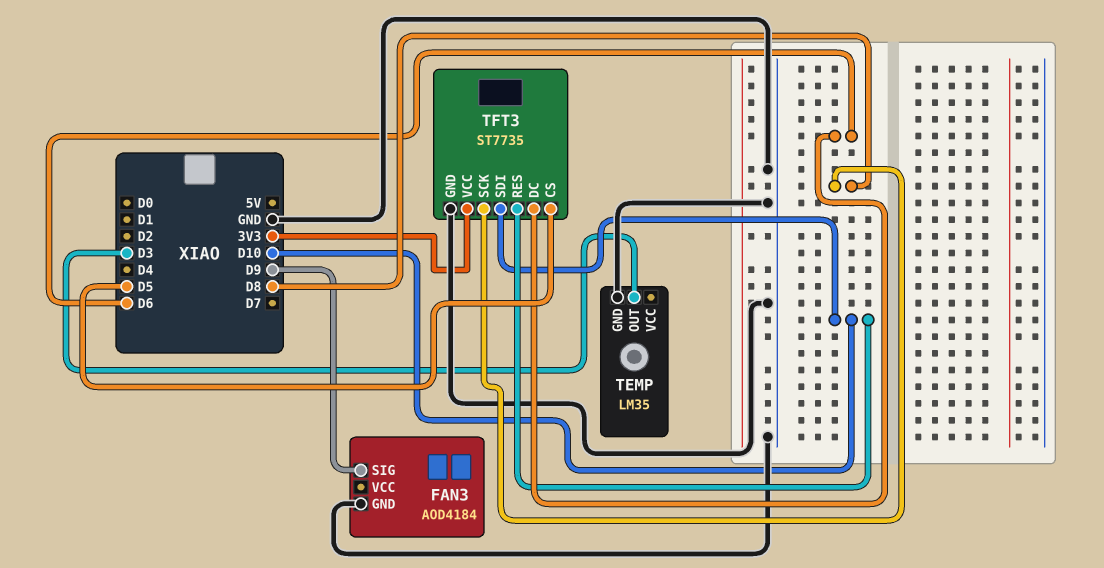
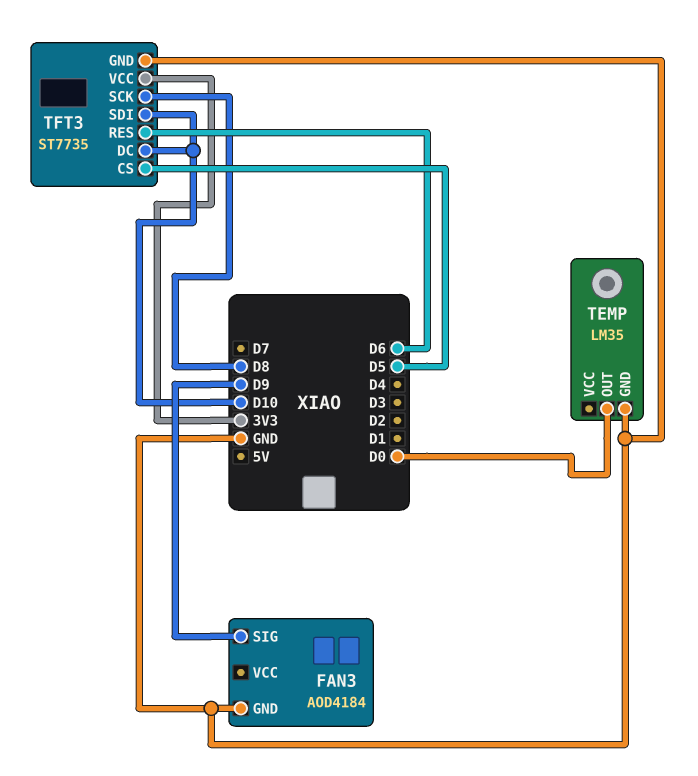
TEMP pin OUT: D3 -> D0
TFT3 pin DC: D6 -> D10
TFT3 pin RES: D10 -> D6

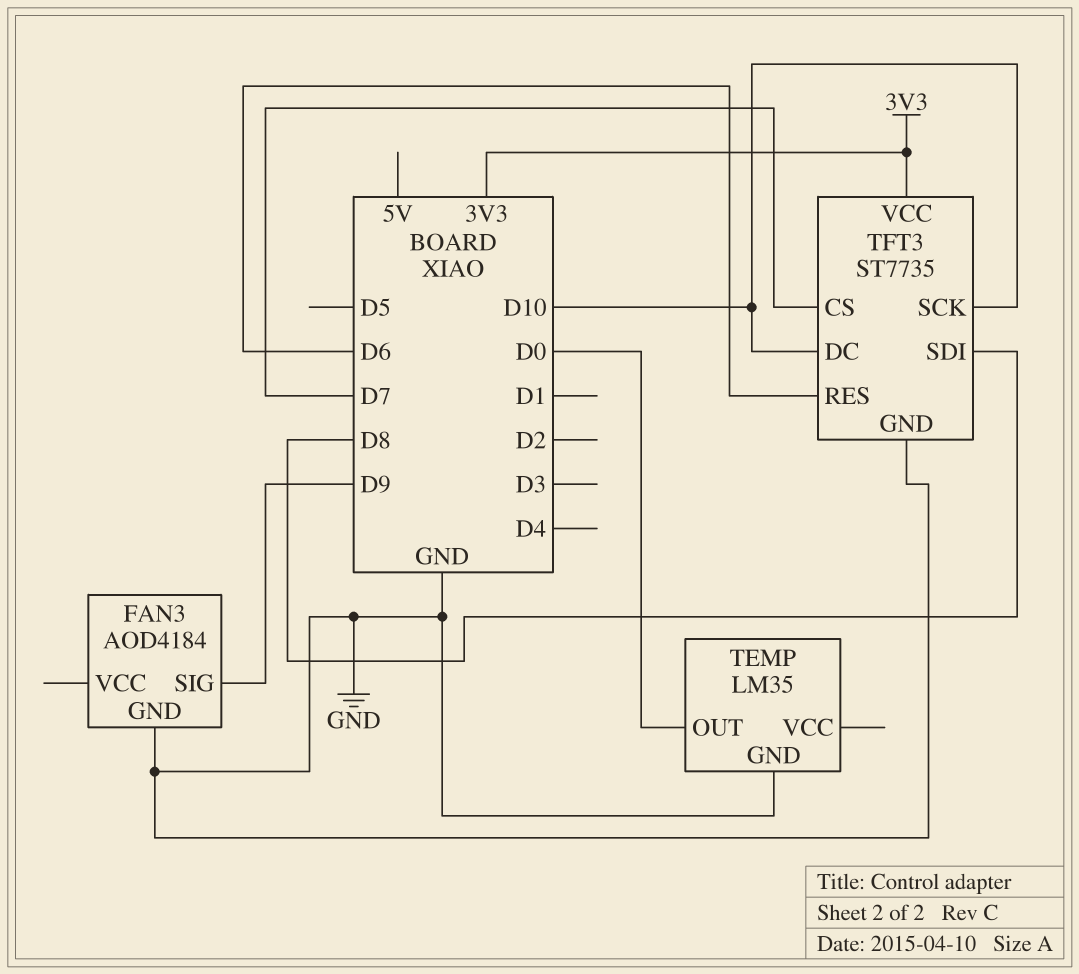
TFT3 pin CS: D5 -> D7
TFT3 pin SCK: D8 -> D10
TFT3 pin SDI: D10 -> D8

